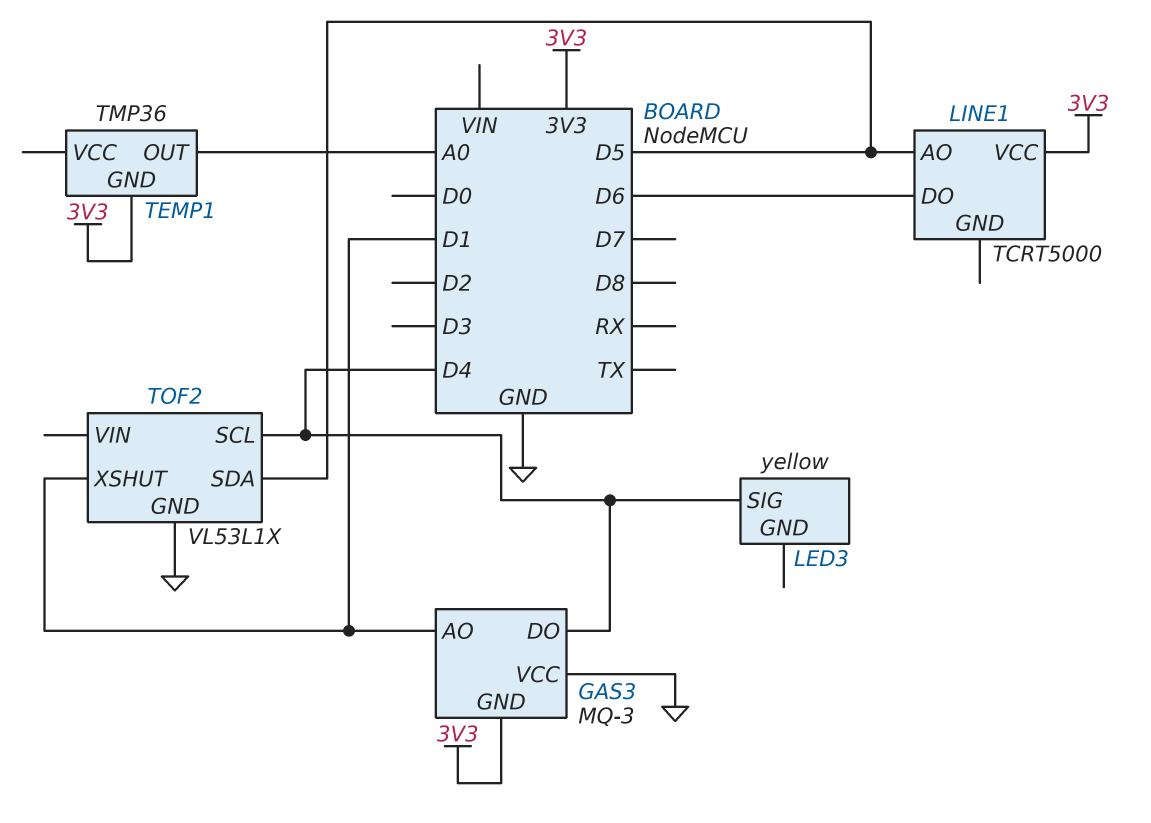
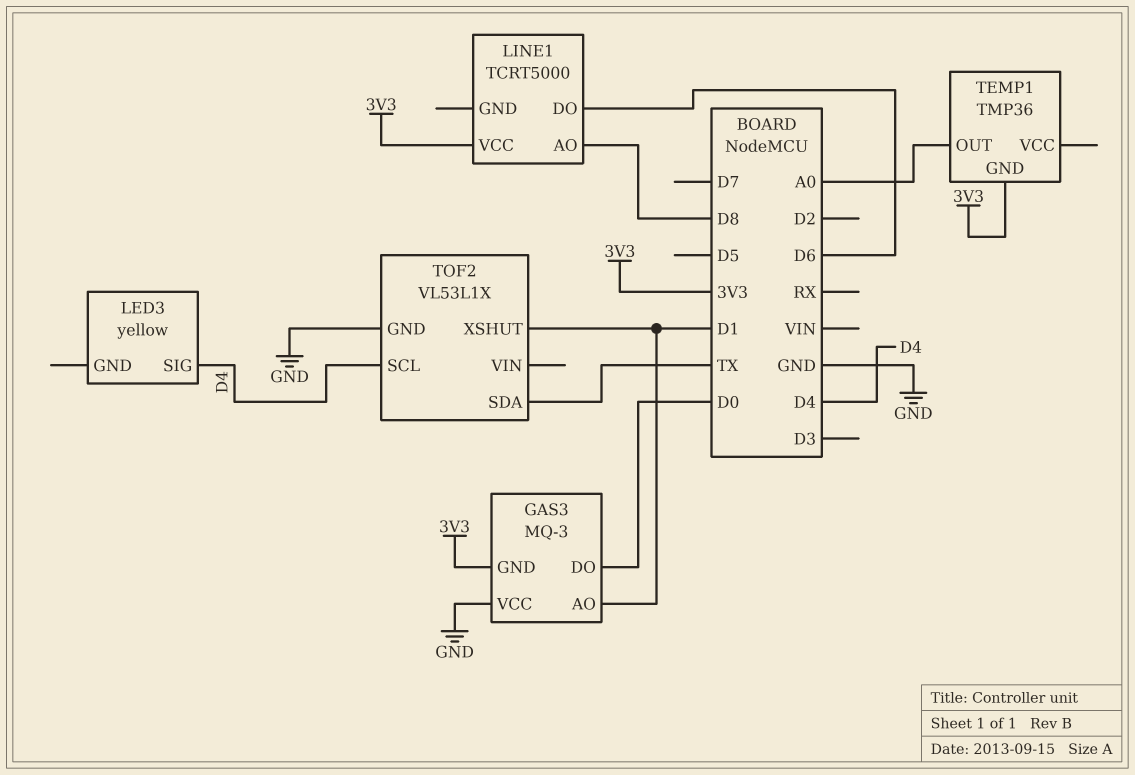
GAS3 pin DO: D4 -> D0
LINE1 pin AO: D5 -> D8
TOF2 pin SDA: D5 -> TX

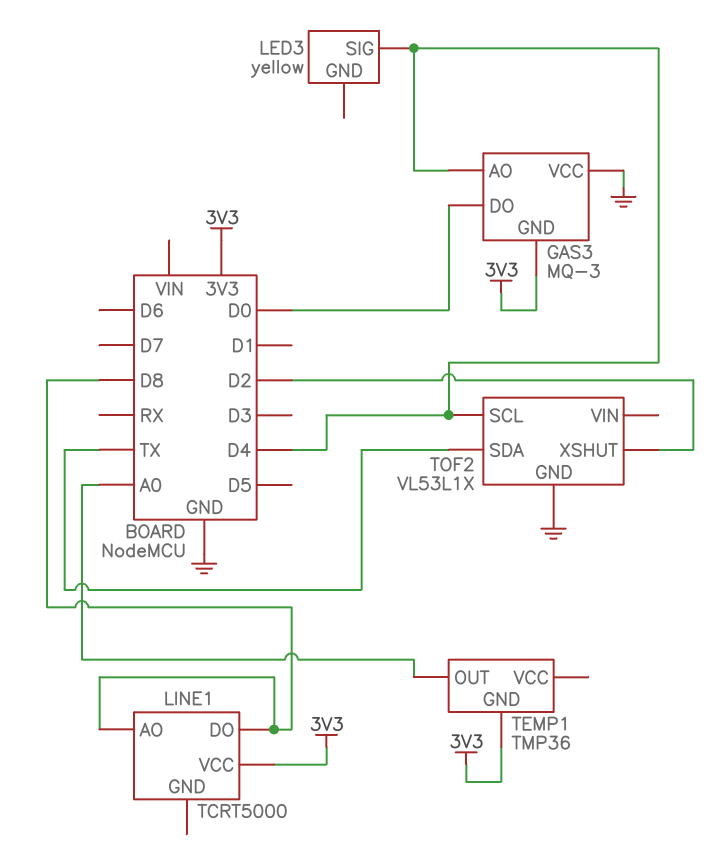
GAS3 pin AO: D1 -> D4
LINE1 pin DO: D6 -> D8
TOF2 pin XSHUT: D1 -> D2

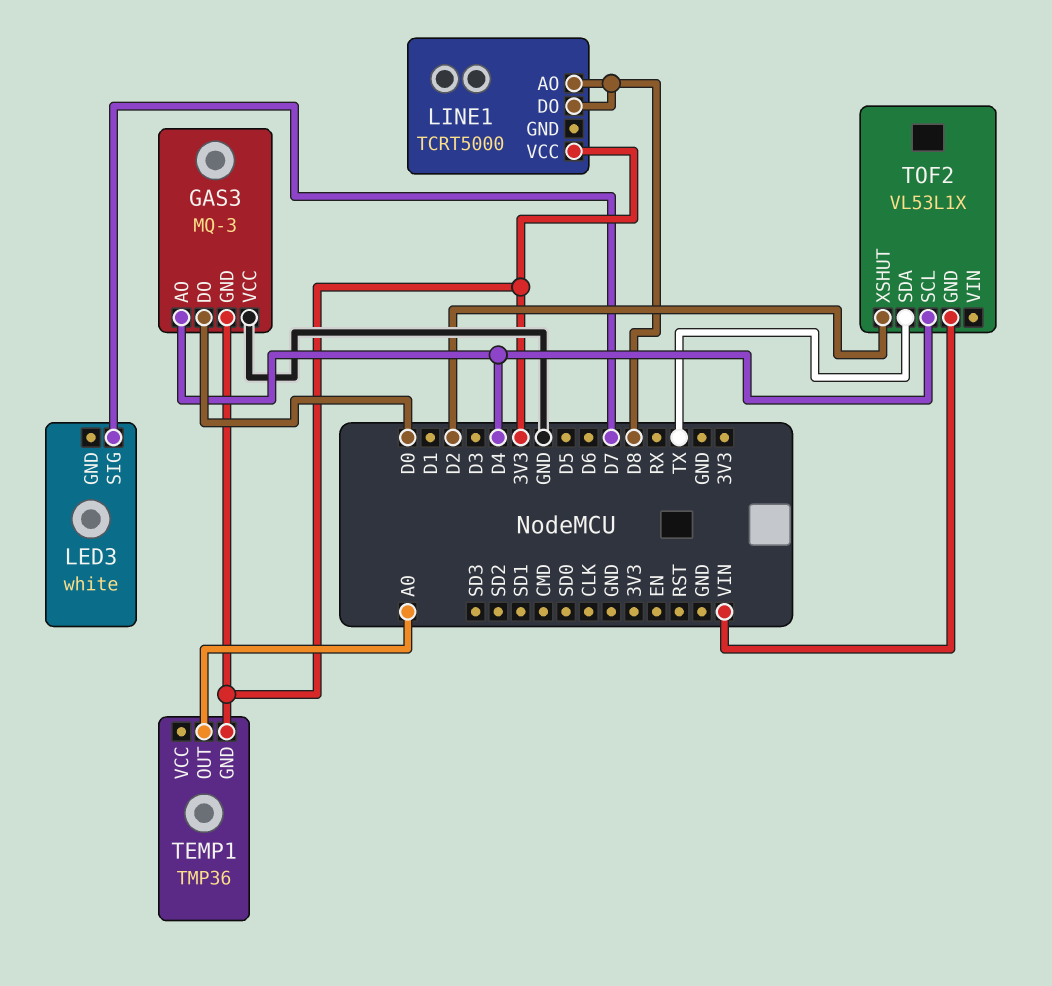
LED3: yellow -> white
LED3 pin SIG: D4 -> D7
TOF2 pin GND: GND -> VIN

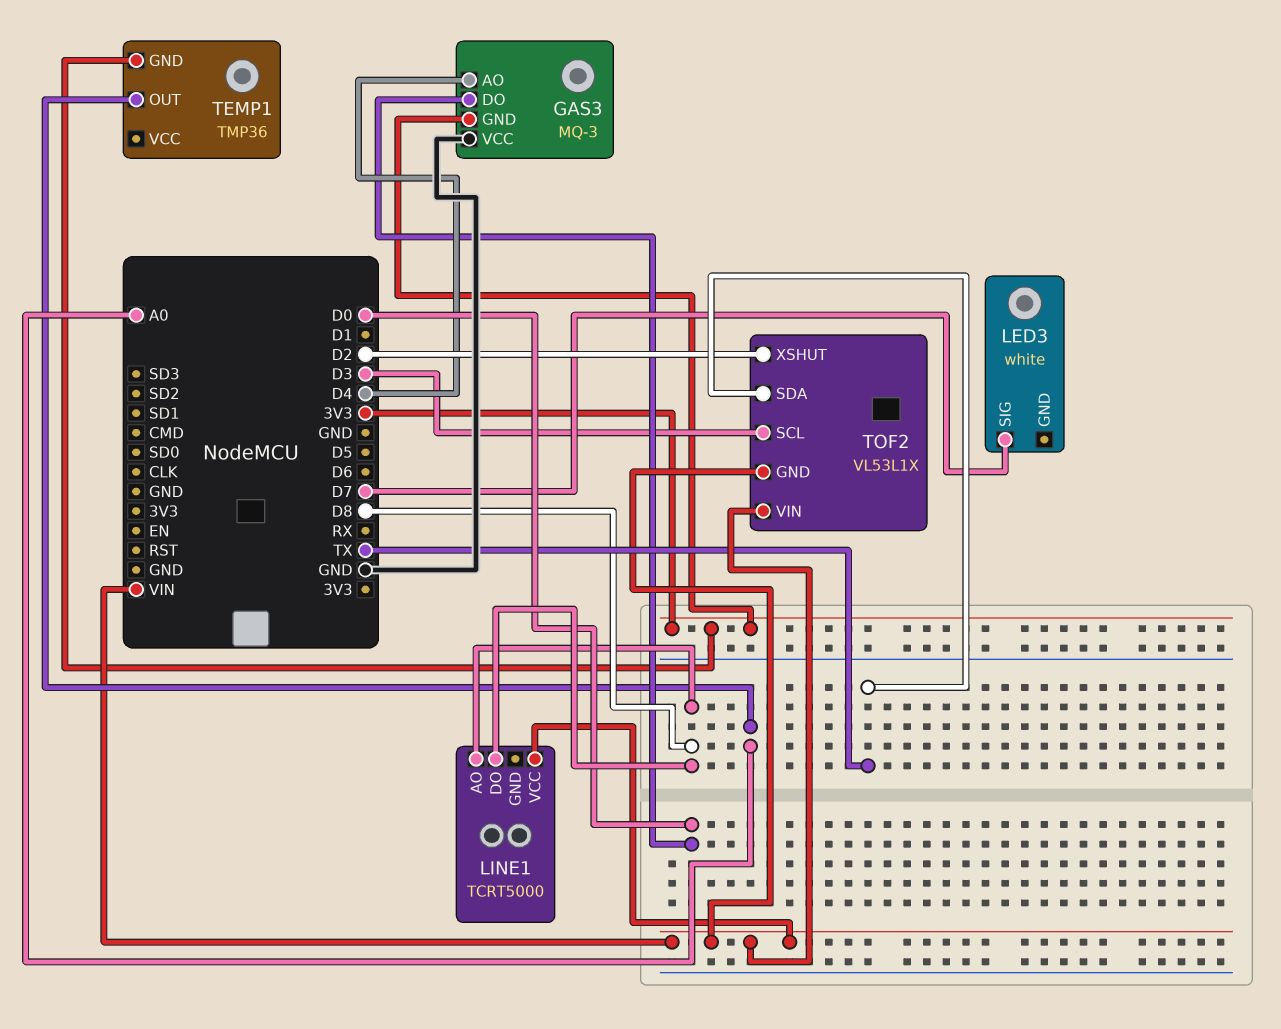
LINE1 pin VCC: 3V3 -> VIN
TOF2 pin SCL: D4 -> D3
TOF2 pin VIN: none -> VIN

